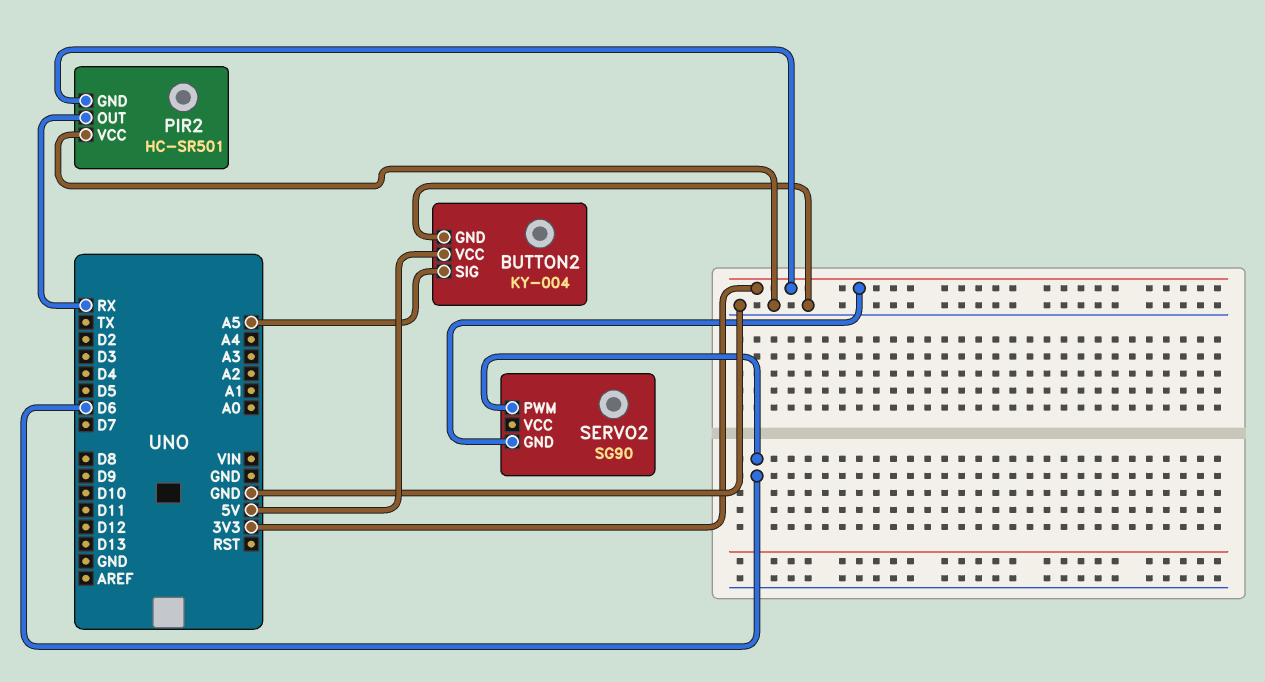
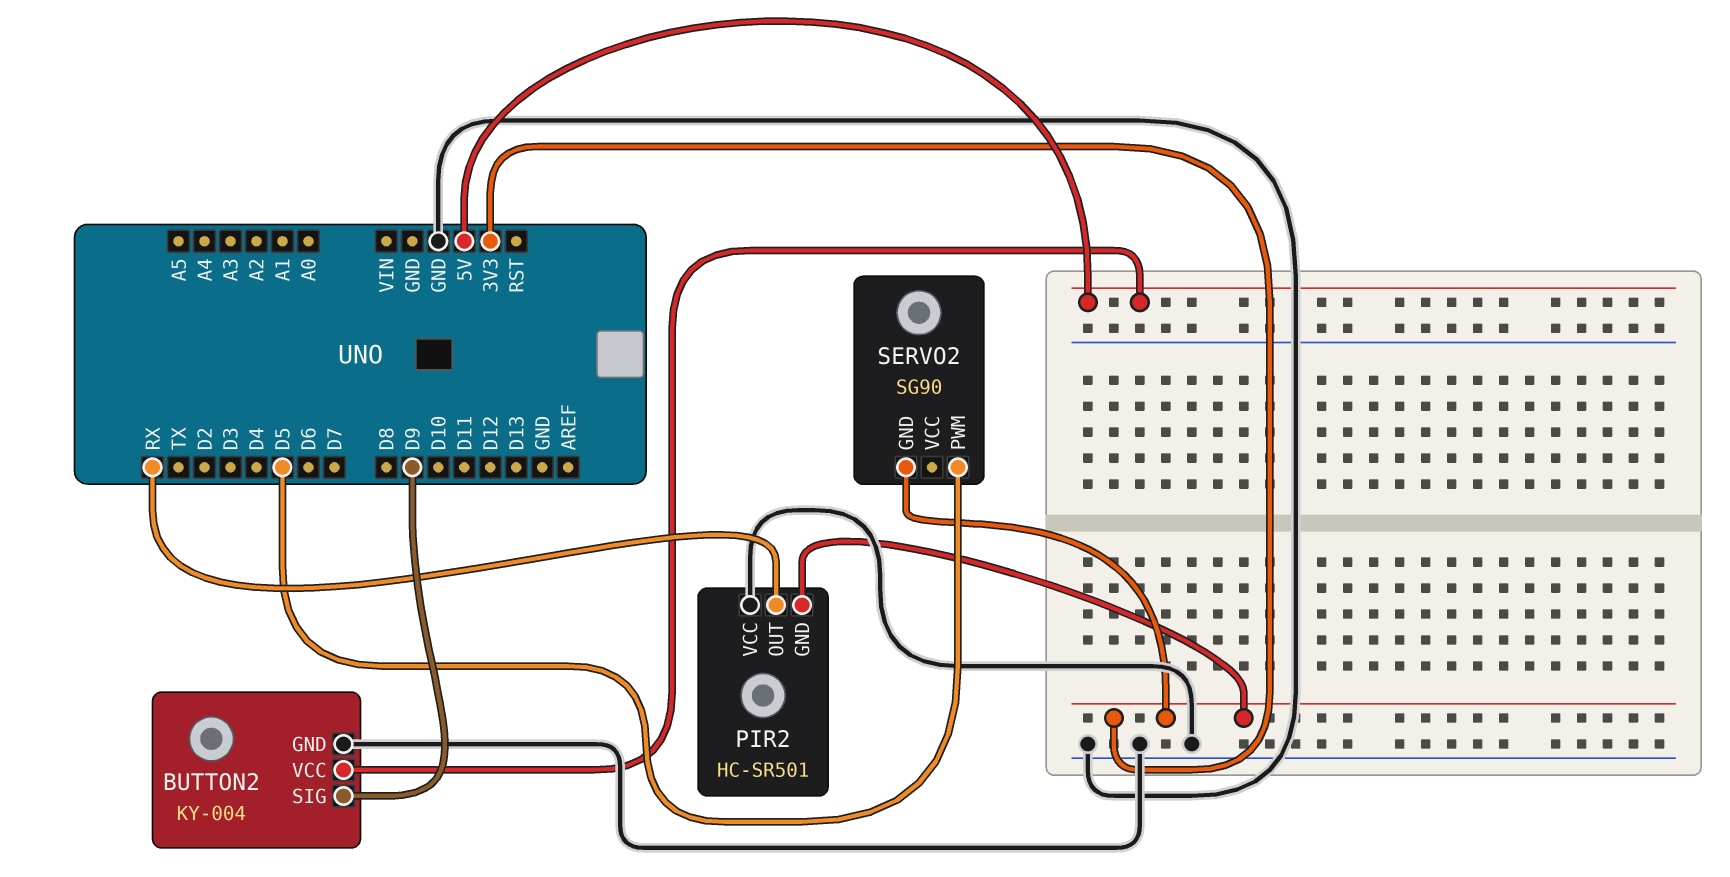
BUTTON2 pin SIG: A5 -> D9
SERVO2 pin PWM: D6 -> D5

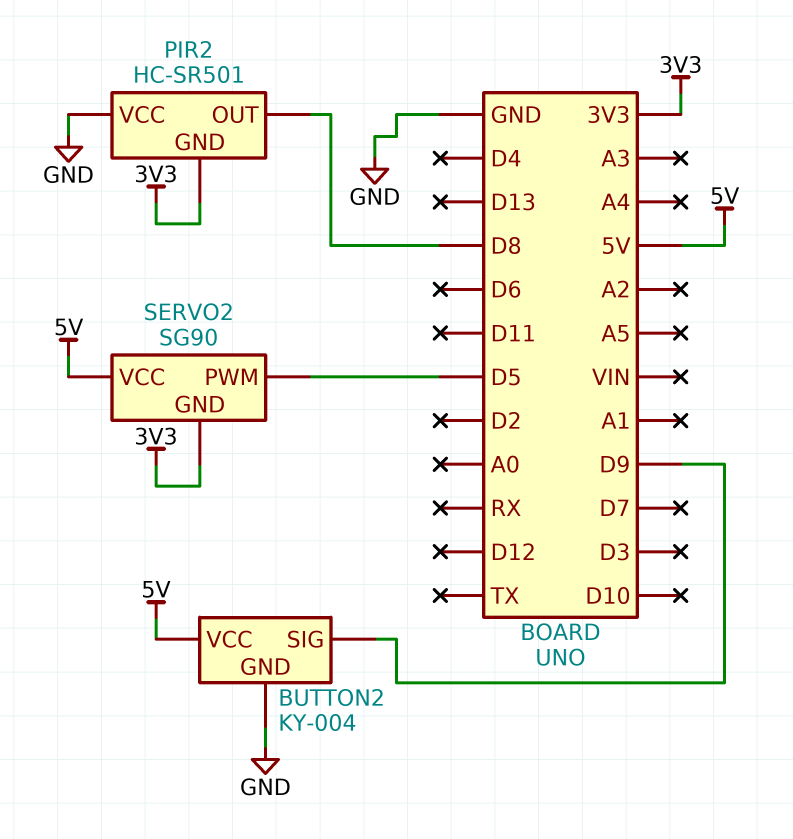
PIR2 pin OUT: RX -> D8
SERVO2 pin VCC: none -> 5V

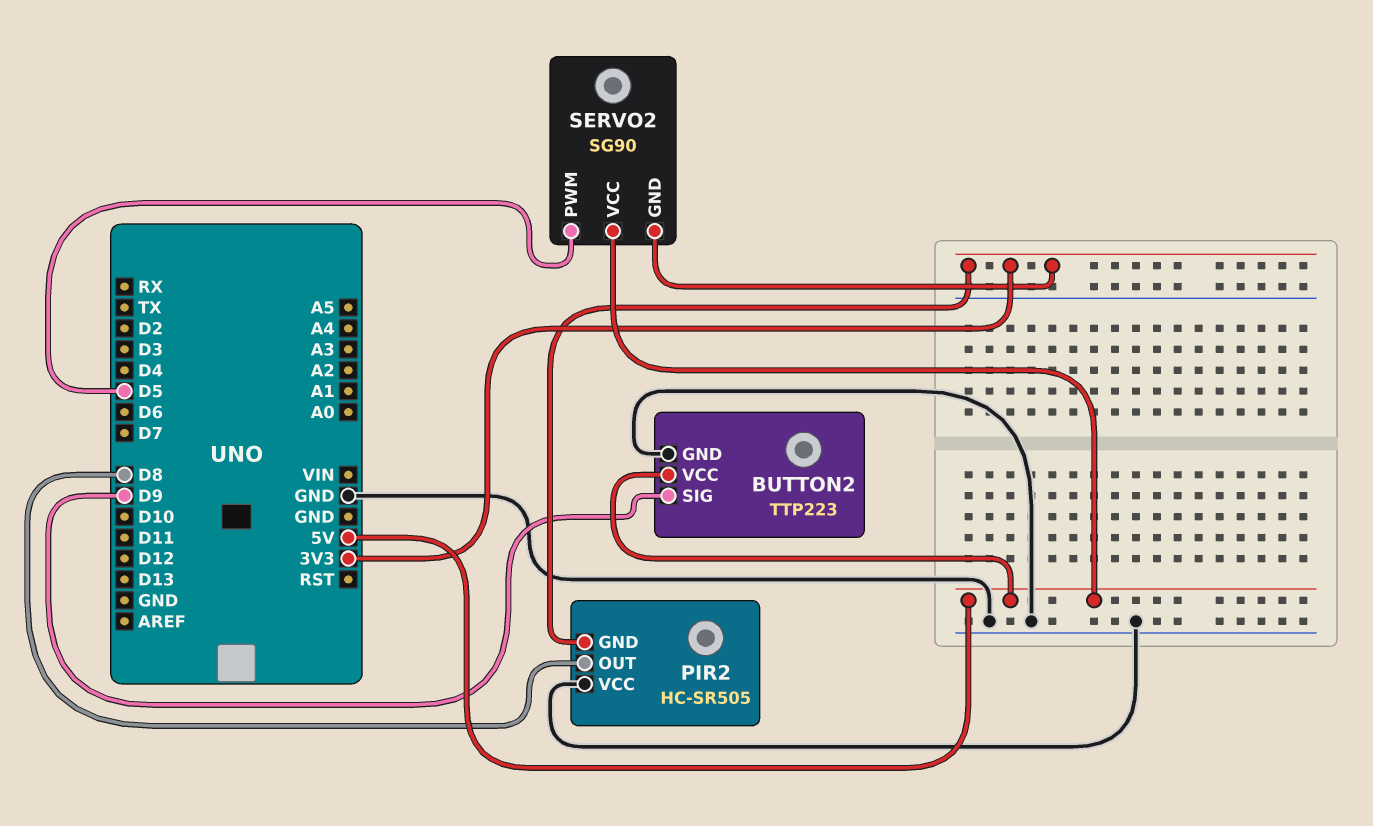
BUTTON2: KY-004 -> TTP223
PIR2: HC-SR501 -> HC-SR505

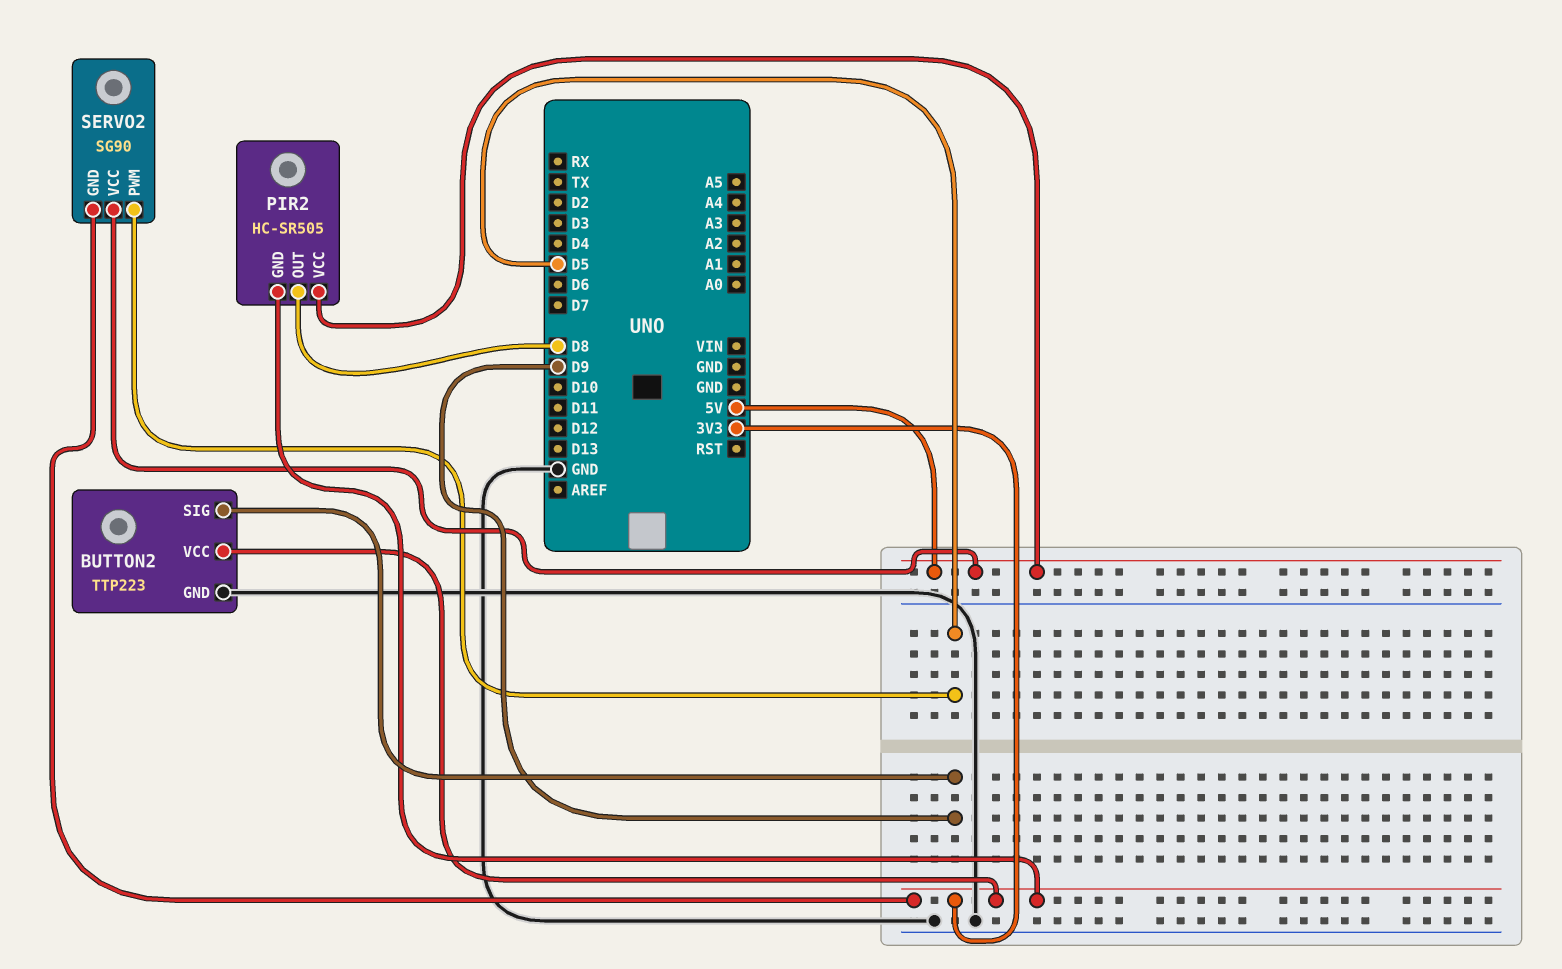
BUTTON2 pin VCC: 5V -> 3V3
PIR2 pin VCC: GND -> 5V

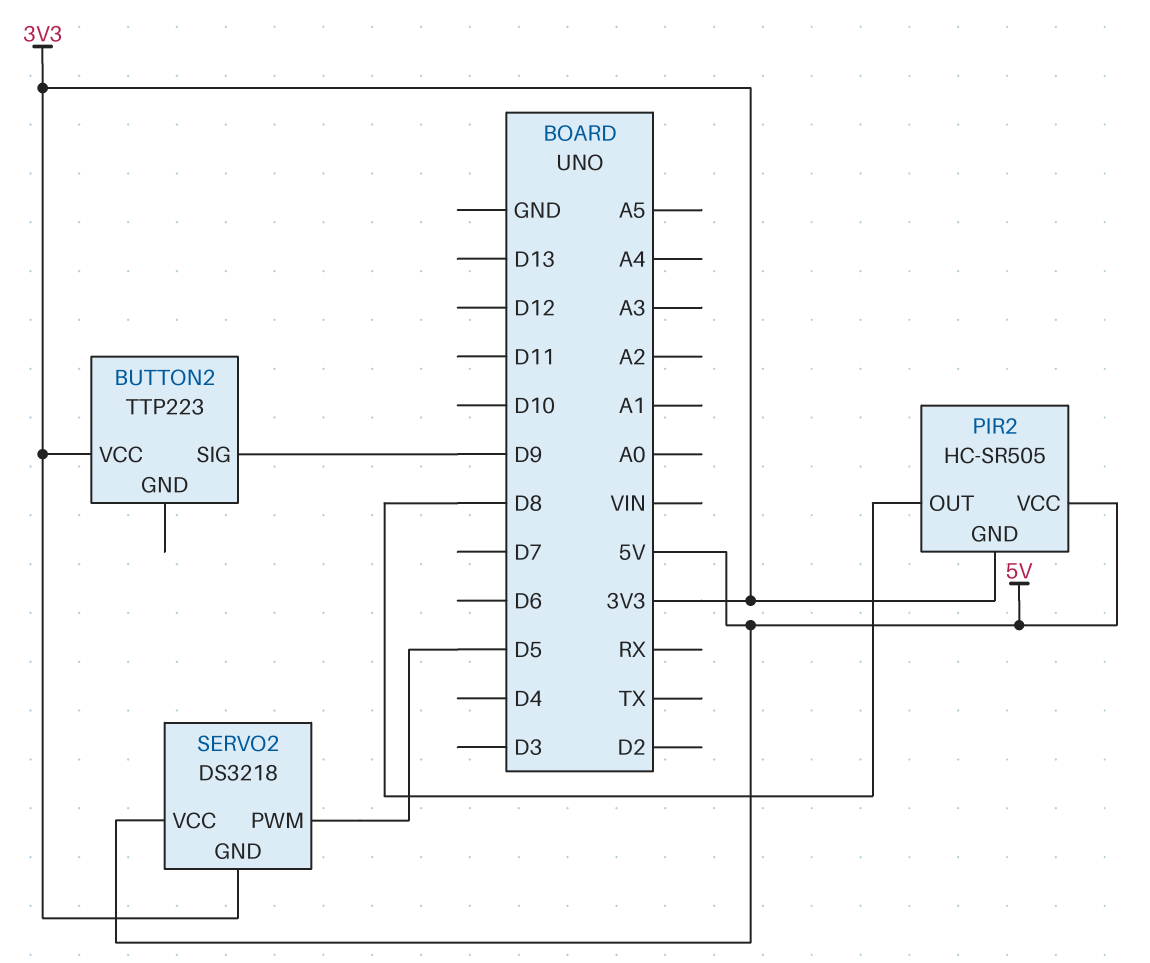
BUTTON2 pin GND: GND -> none
SERVO2: SG90 -> DS3218

